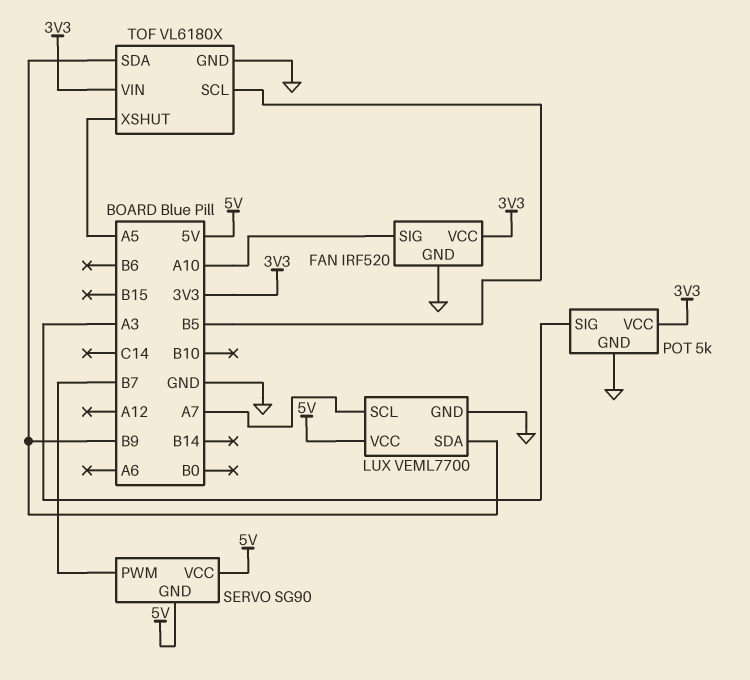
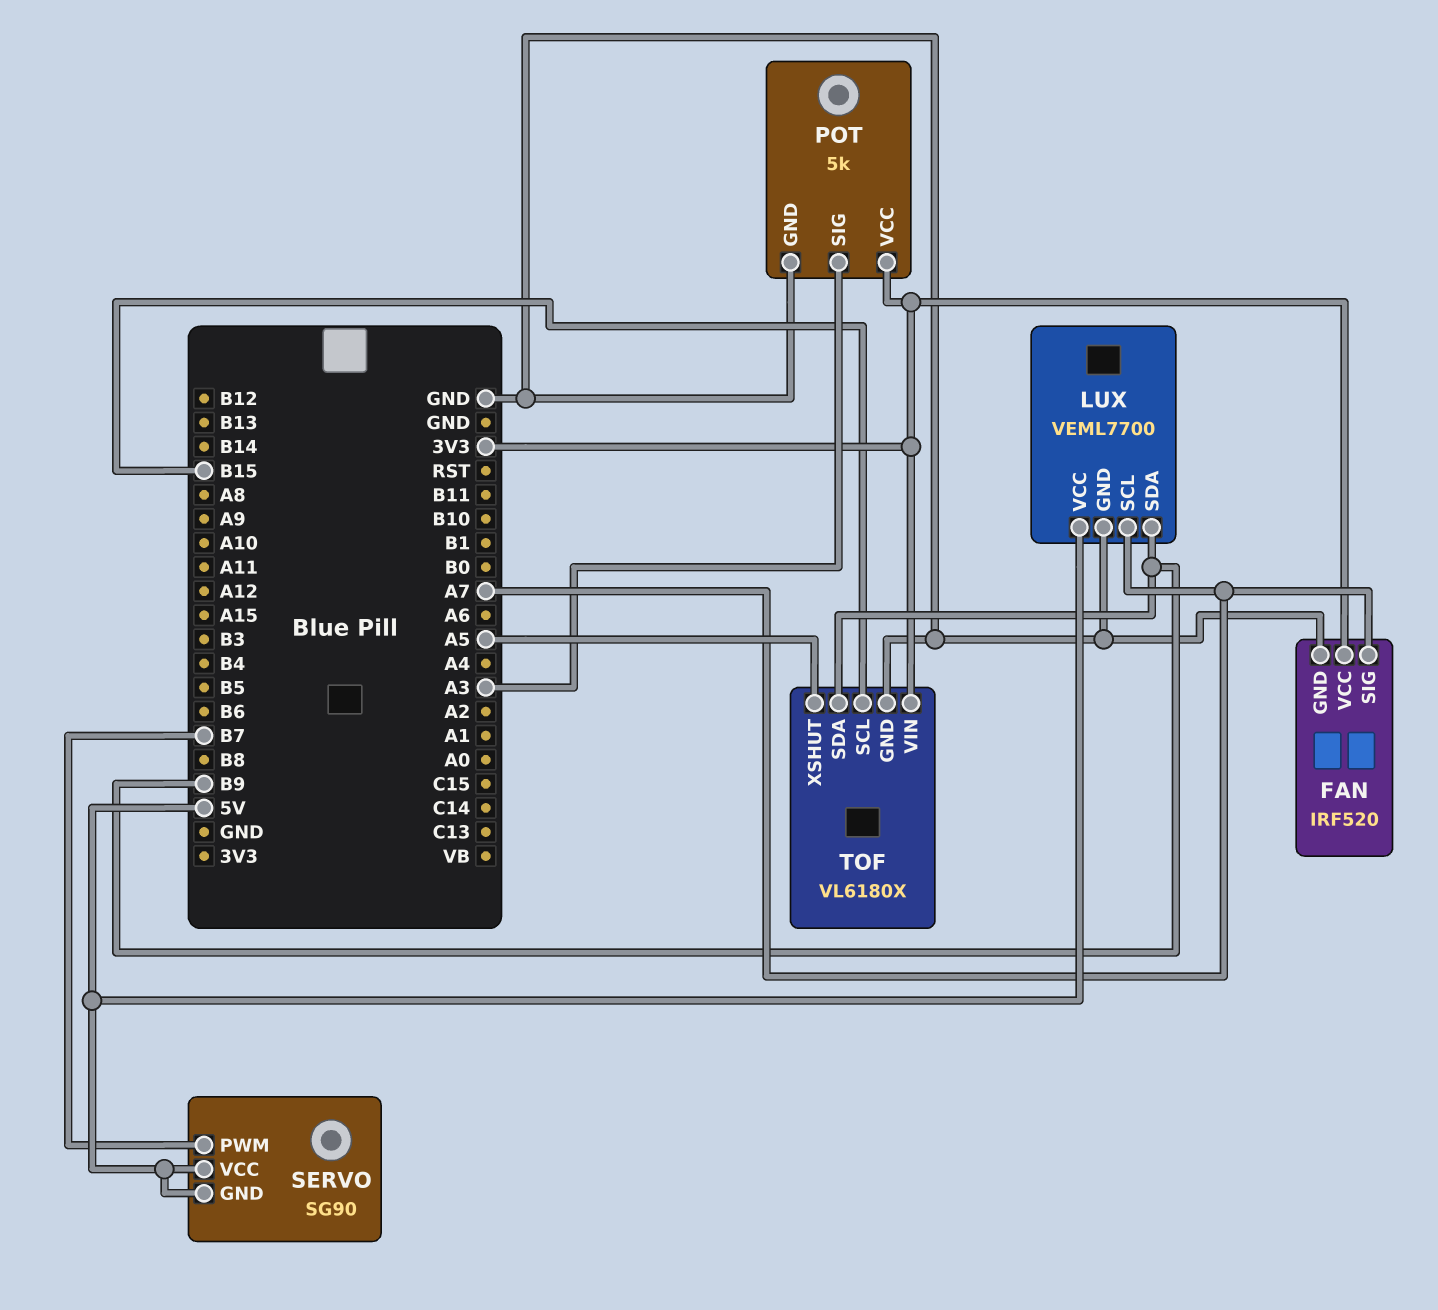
FAN pin SIG: A10 -> A7
TOF pin SCL: B5 -> B15

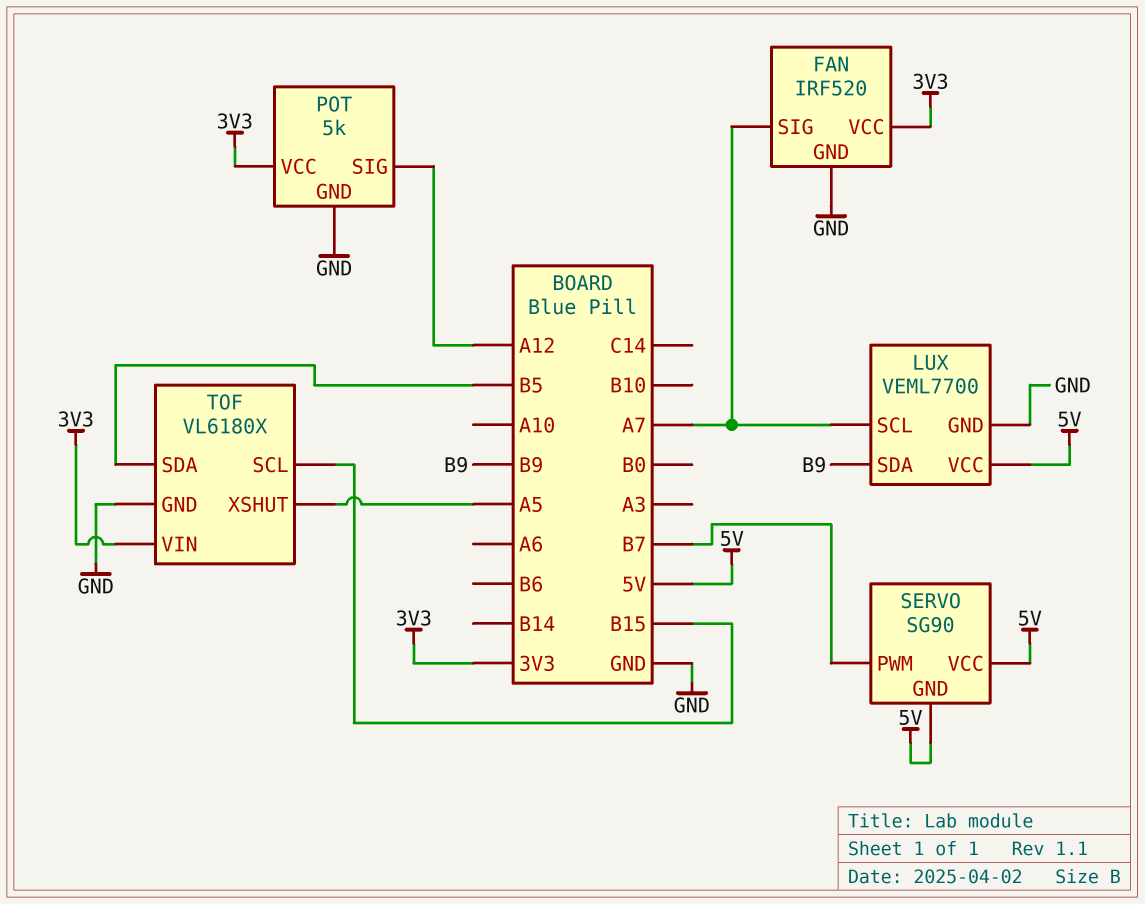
POT pin SIG: A3 -> A12
TOF pin SDA: B9 -> B5

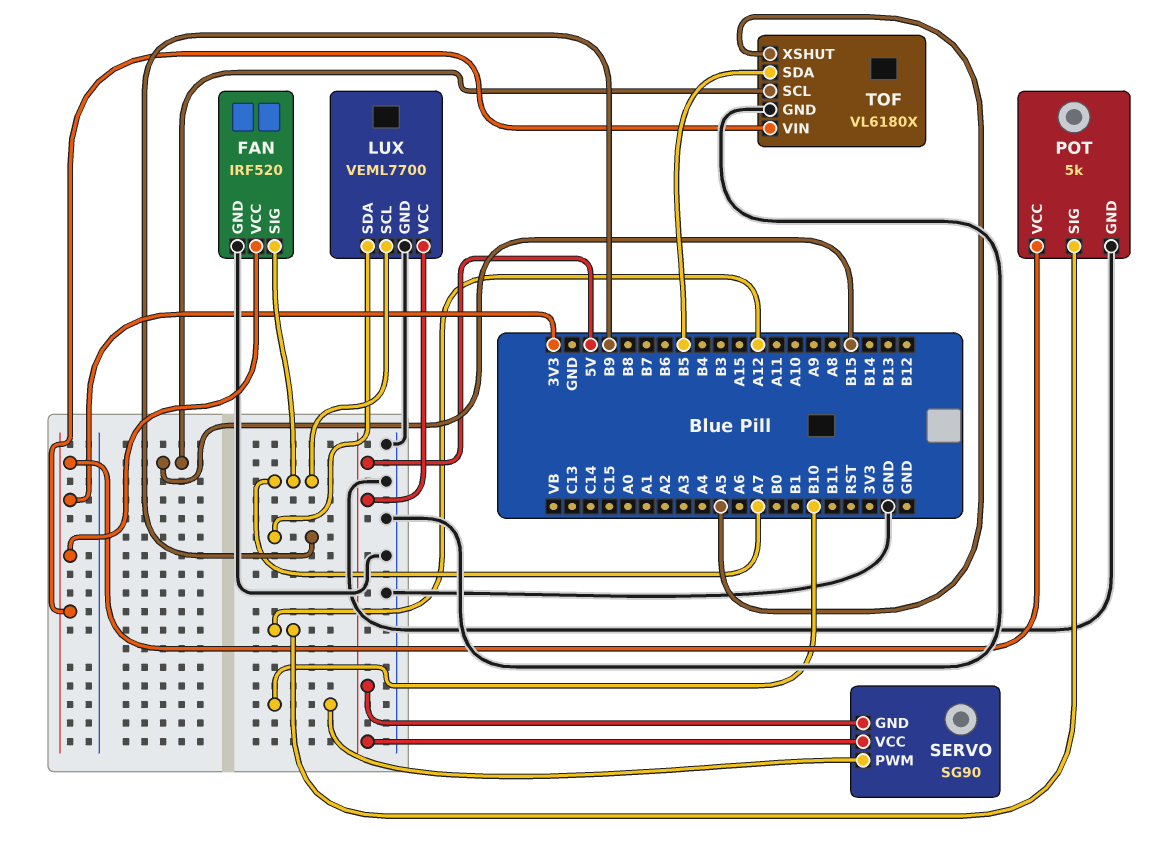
SERVO pin PWM: B7 -> B10

